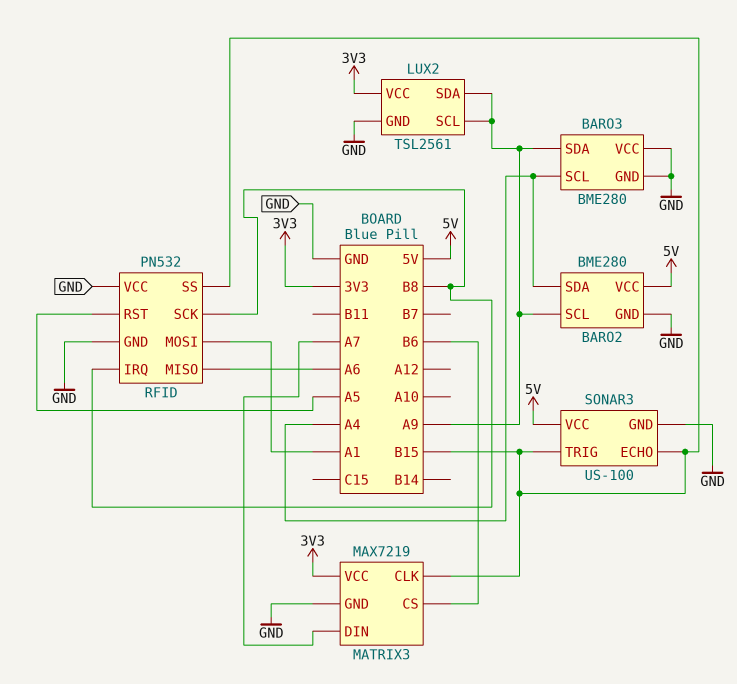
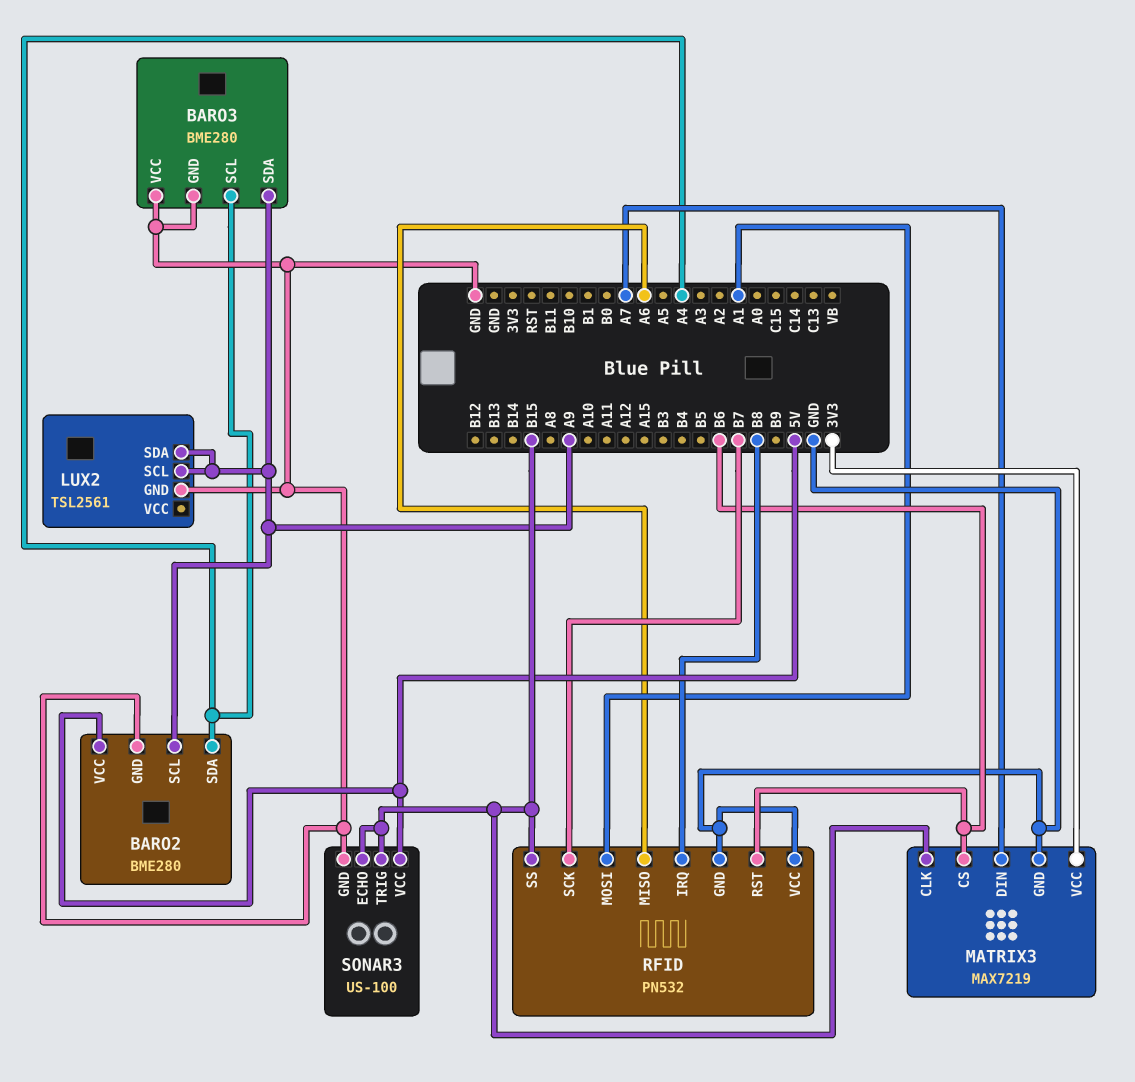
LUX2 pin VCC: 3V3 -> none
RFID pin RST: A5 -> B6
RFID pin SCK: B8 -> B7

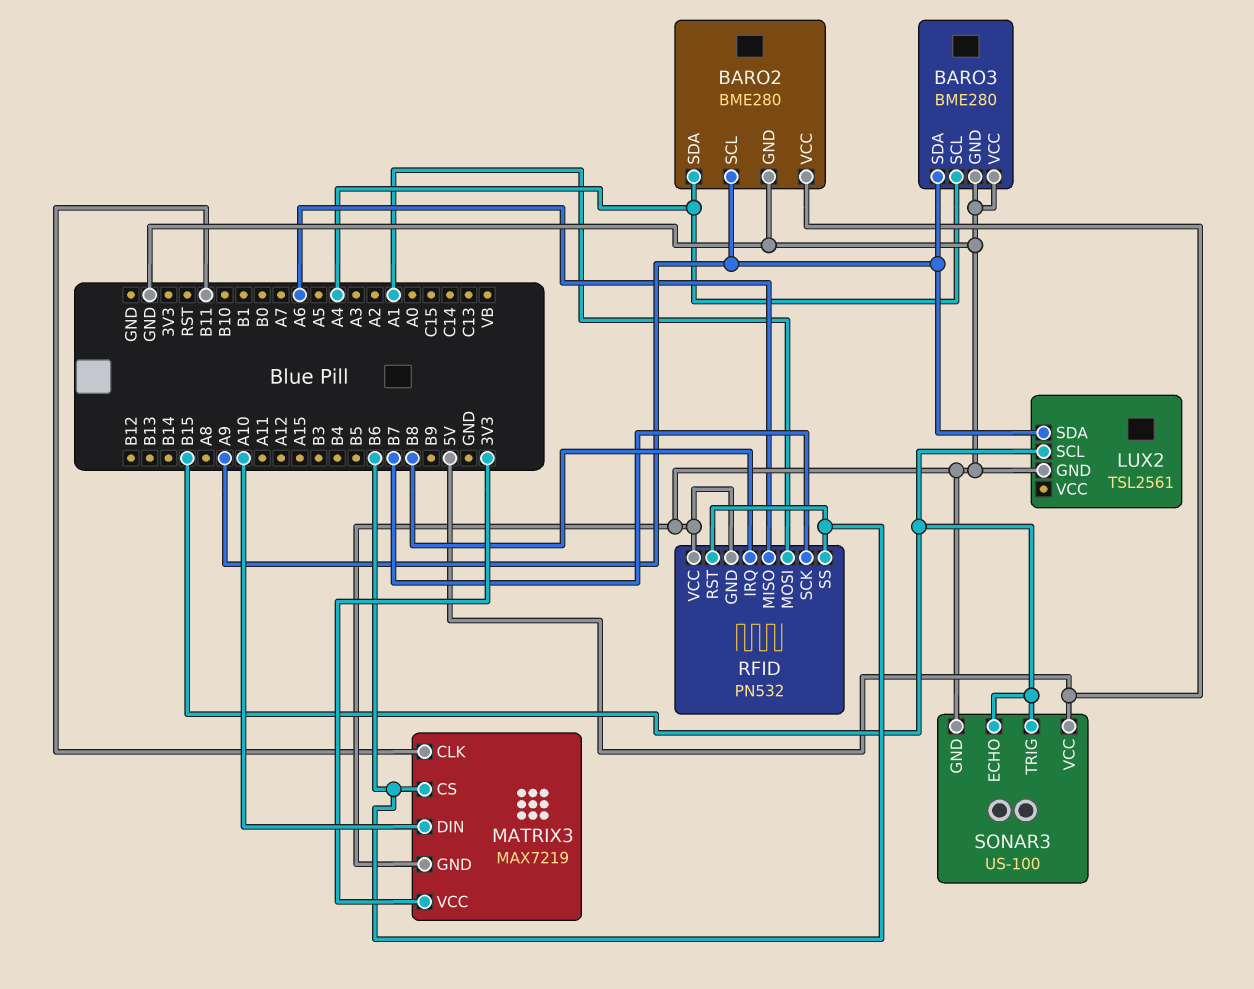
LUX2 pin SCL: A9 -> B15
MATRIX3 pin CLK: B15 -> B11
MATRIX3 pin DIN: A7 -> A10
RFID pin SS: B15 -> B6

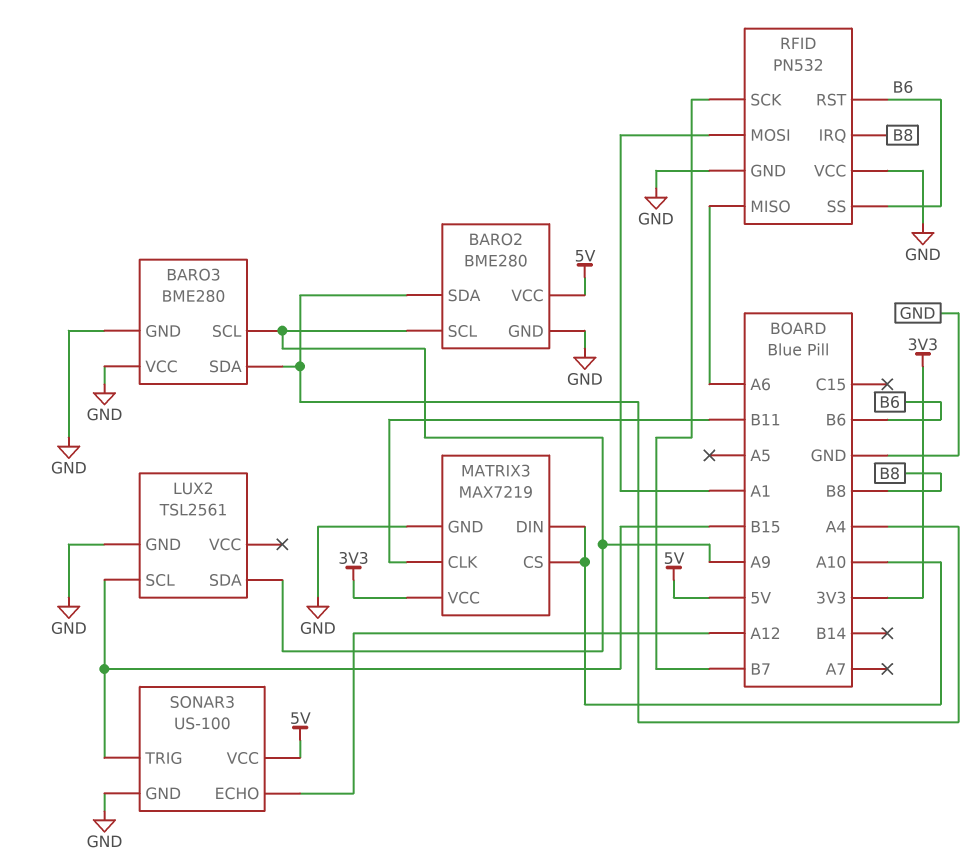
BARO3 pin SCL: A4 -> A9
BARO3 pin SDA: A9 -> A4
MATRIX3 pin CS: B6 -> A10
SONAR3 pin ECHO: B15 -> A12

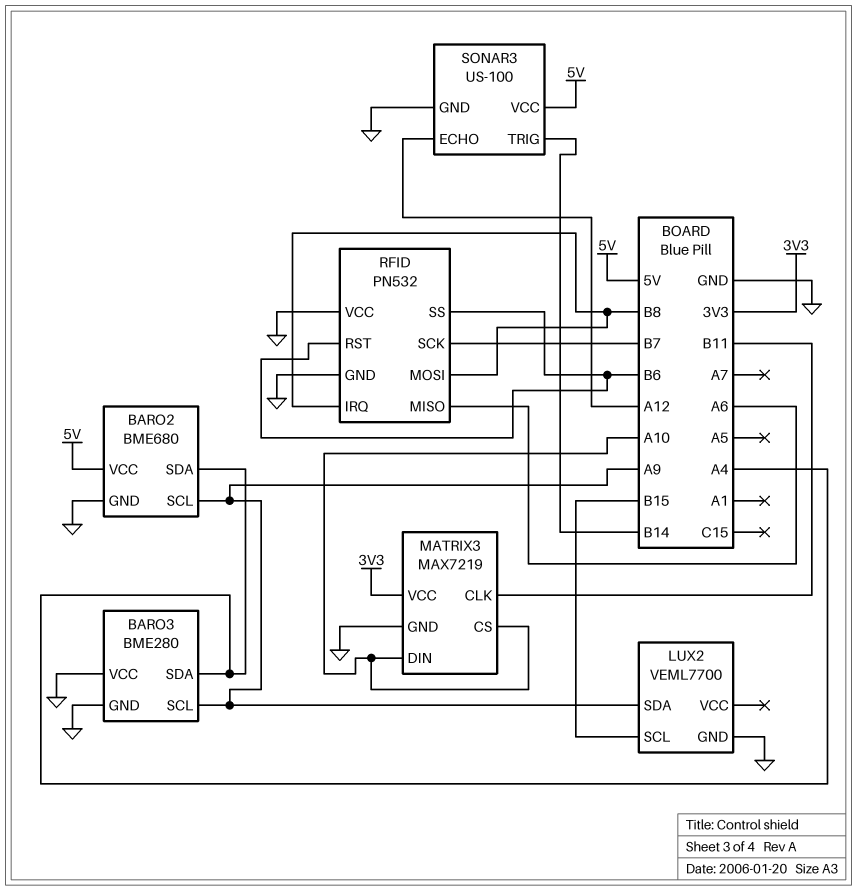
BARO2: BME280 -> BME680
LUX2: TSL2561 -> VEML7700
RFID pin MOSI: A1 -> B8
SONAR3 pin TRIG: B15 -> B14

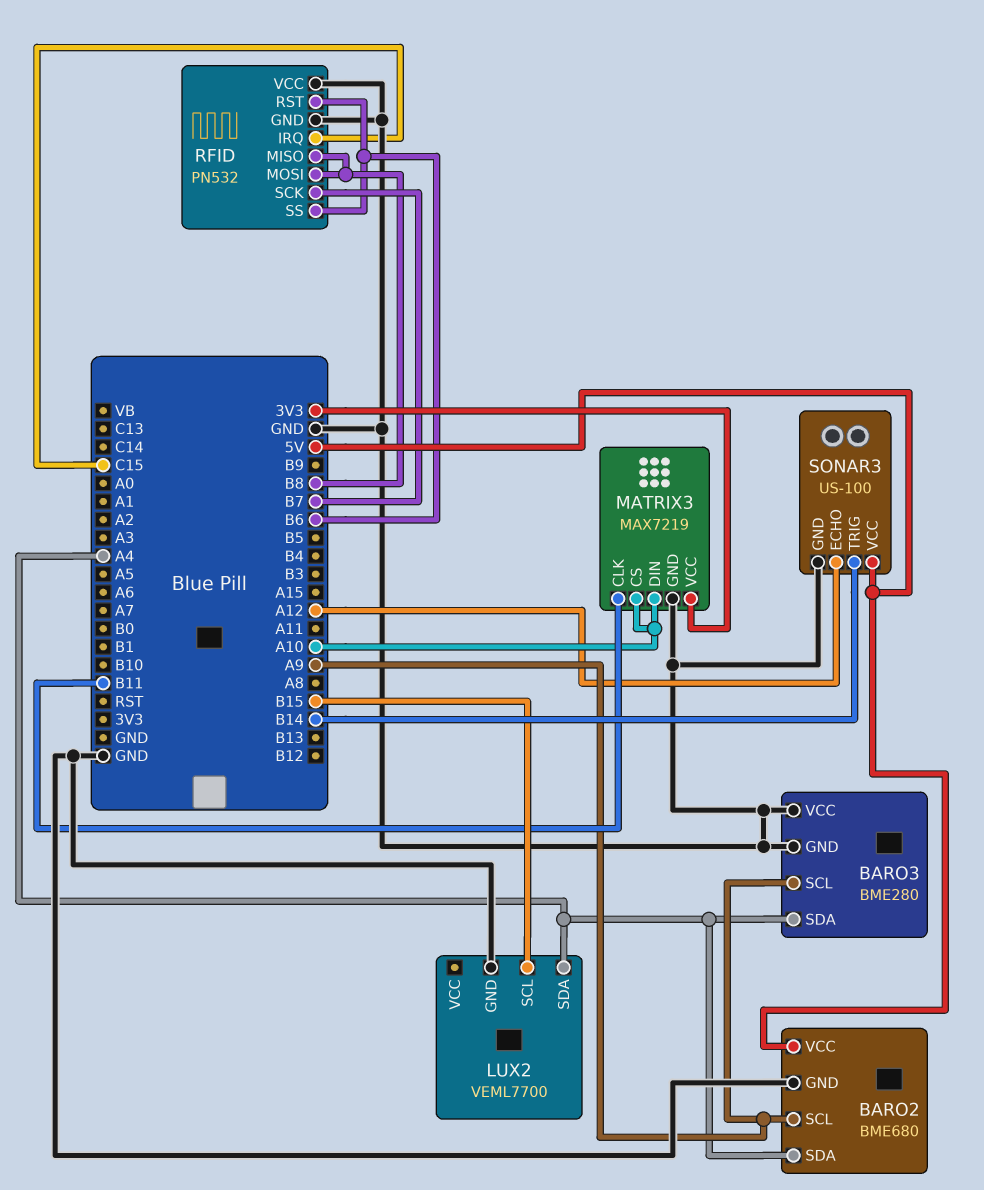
LUX2 pin SDA: A9 -> A4
RFID pin IRQ: B8 -> C15
RFID pin MISO: A6 -> B8

